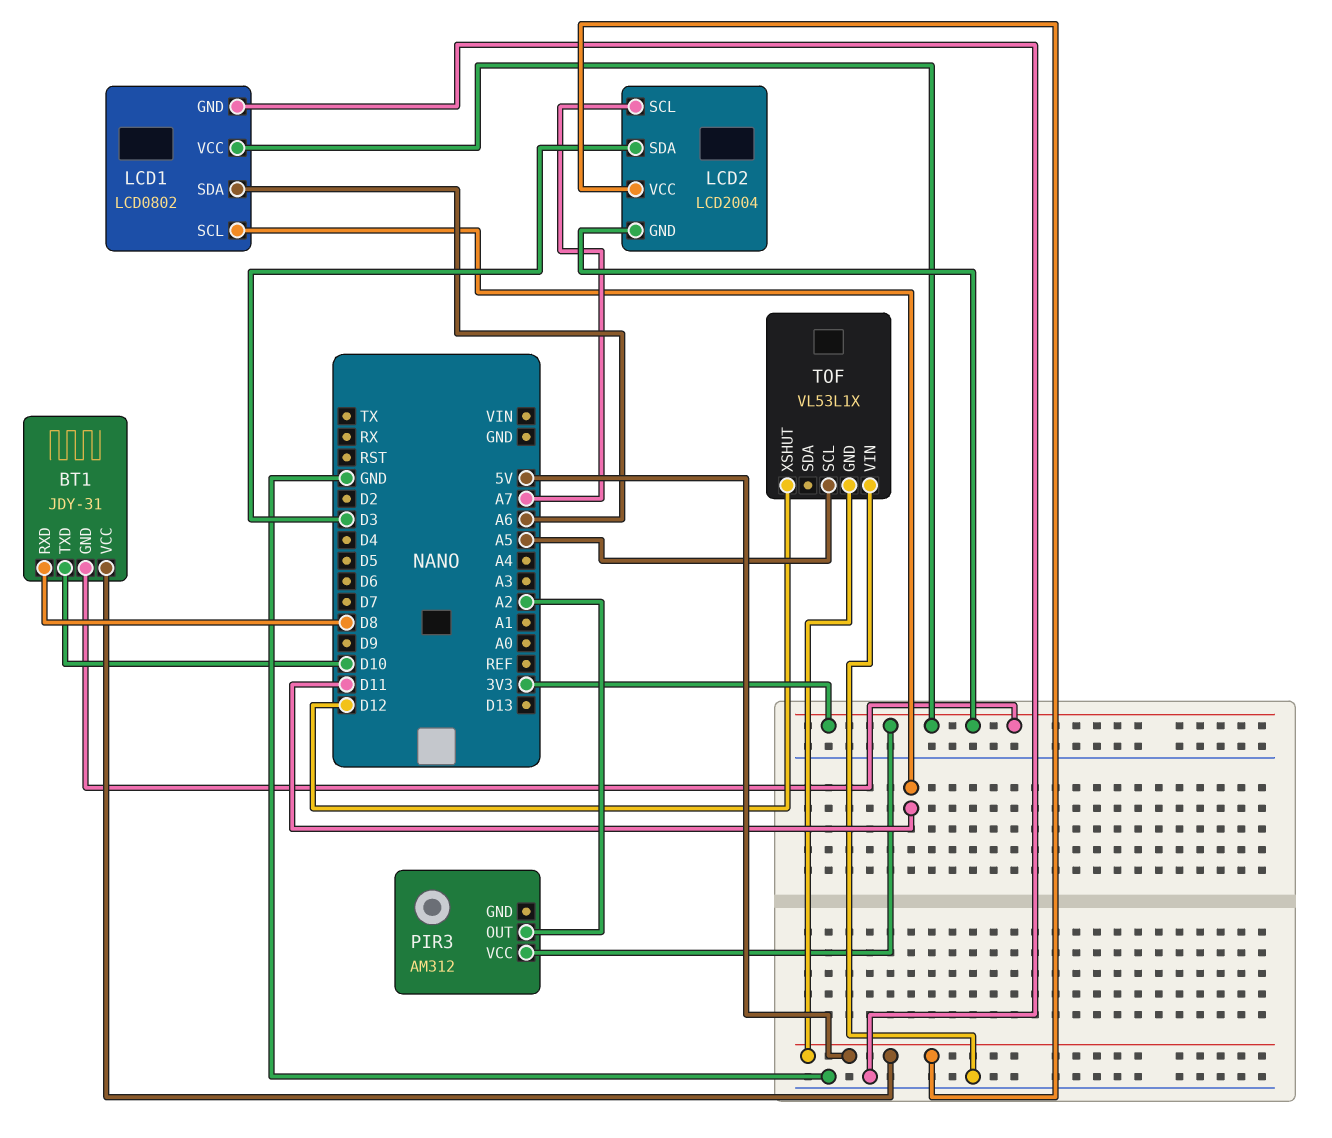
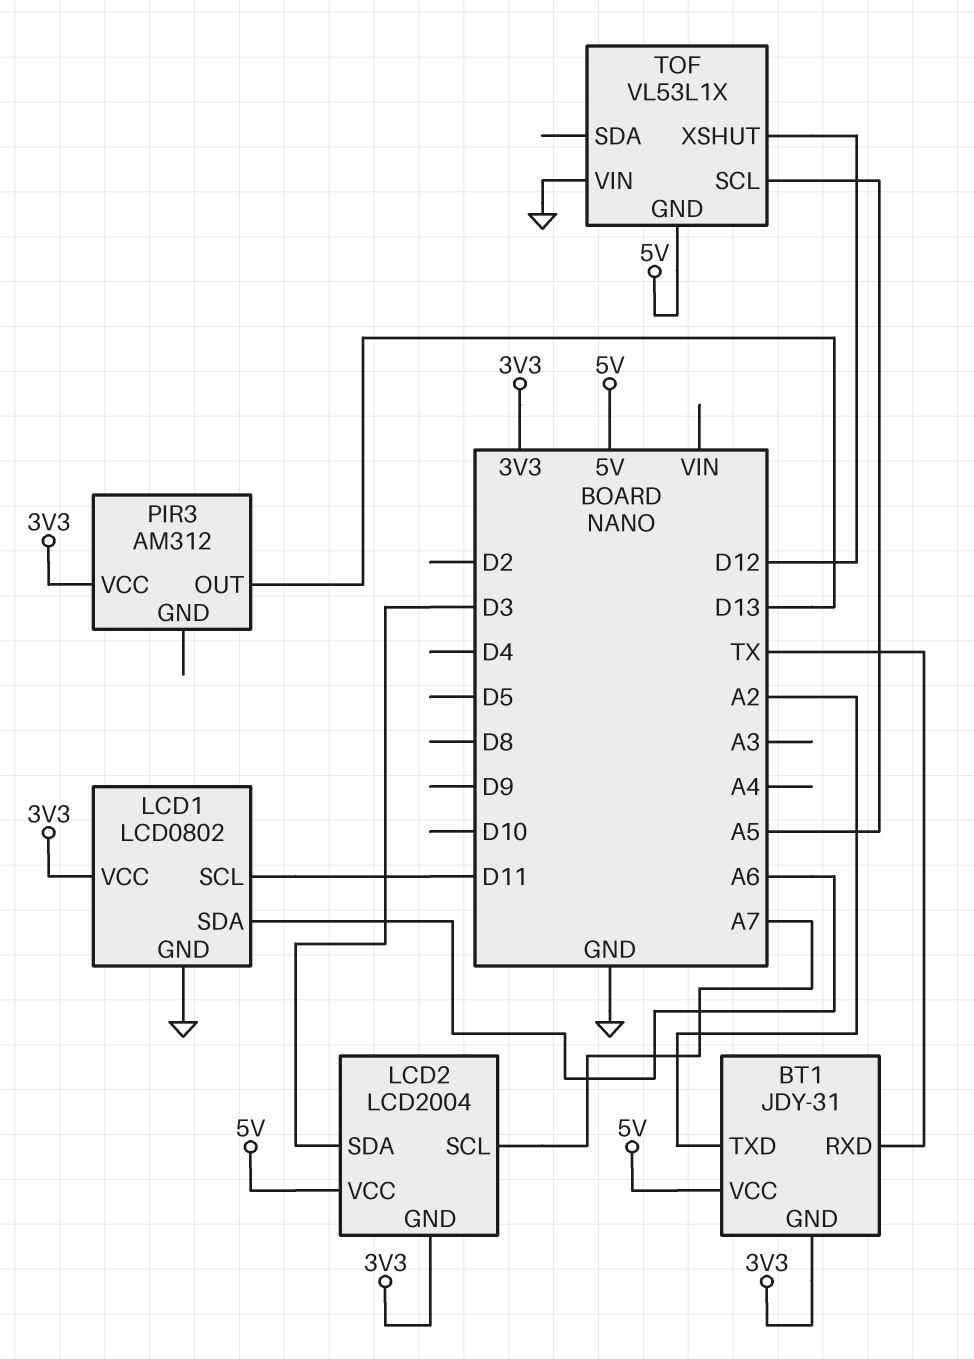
BT1 pin RXD: D8 -> TX
BT1 pin TXD: D10 -> A2
PIR3 pin OUT: A2 -> D13

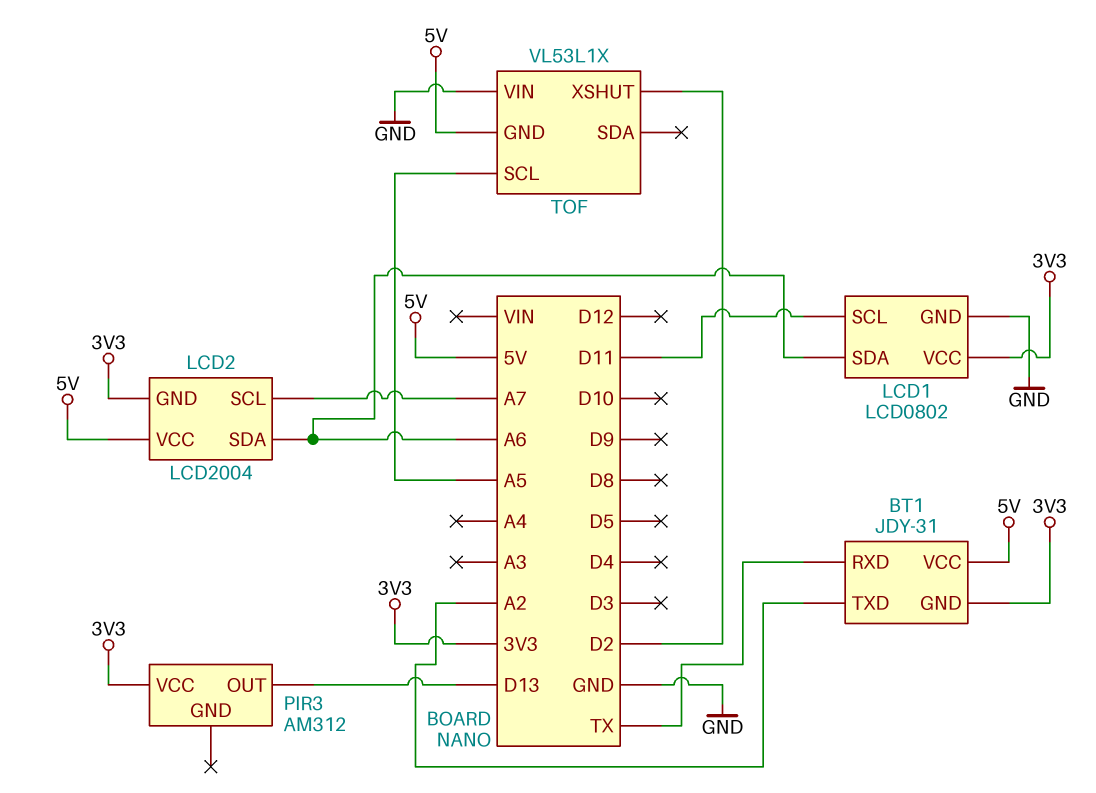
LCD2 pin SDA: D3 -> A6
TOF pin XSHUT: D12 -> D2

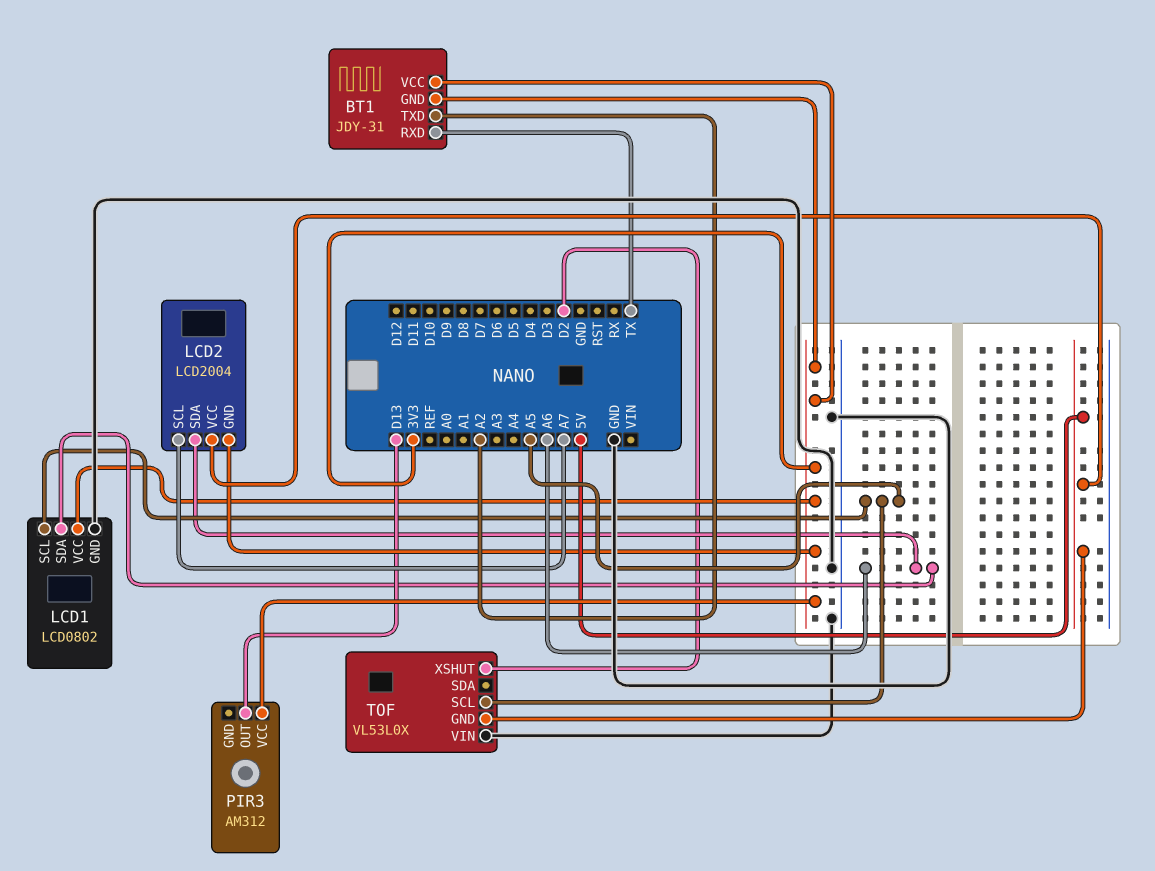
BT1 pin VCC: 5V -> 3V3
LCD1 pin SCL: D11 -> A5
TOF: VL53L1X -> VL53L0X

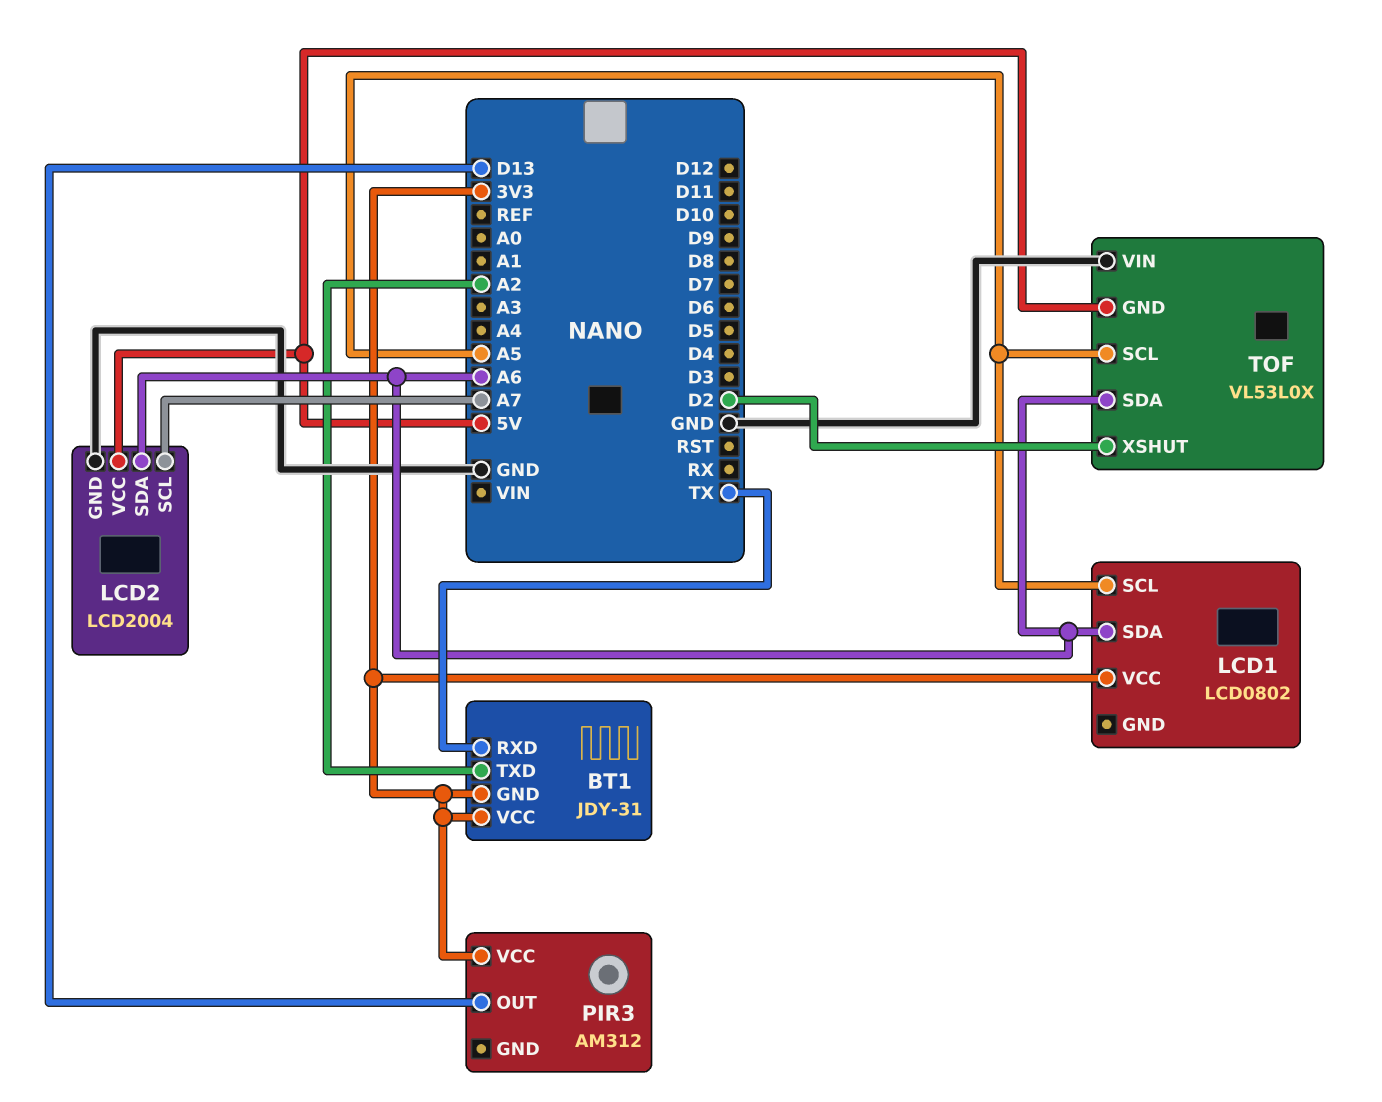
LCD1 pin GND: GND -> none
LCD2 pin GND: 3V3 -> GND
TOF pin SDA: none -> A6

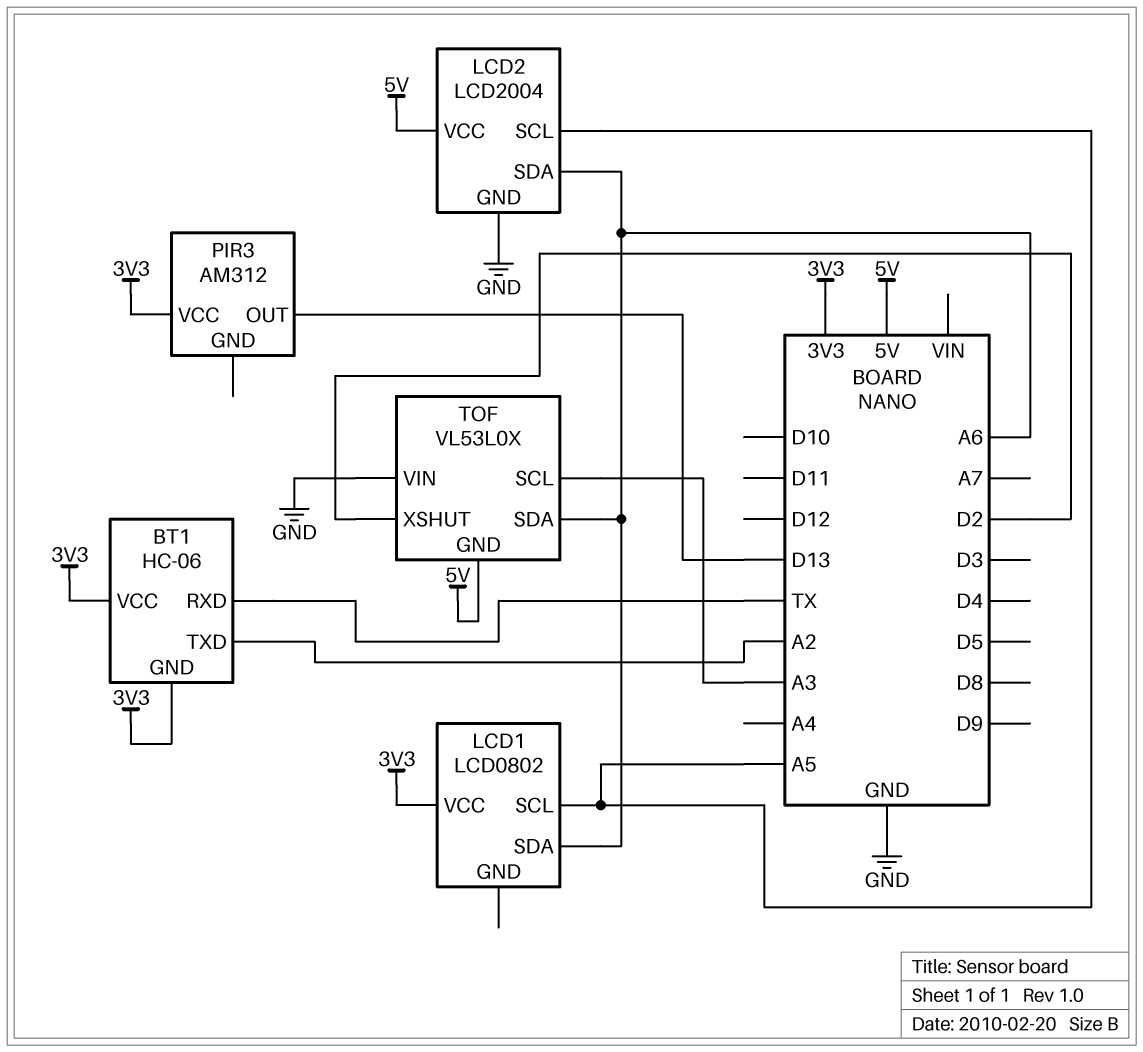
BT1: JDY-31 -> HC-06
LCD2 pin SCL: A7 -> A5
TOF pin SCL: A5 -> A3

